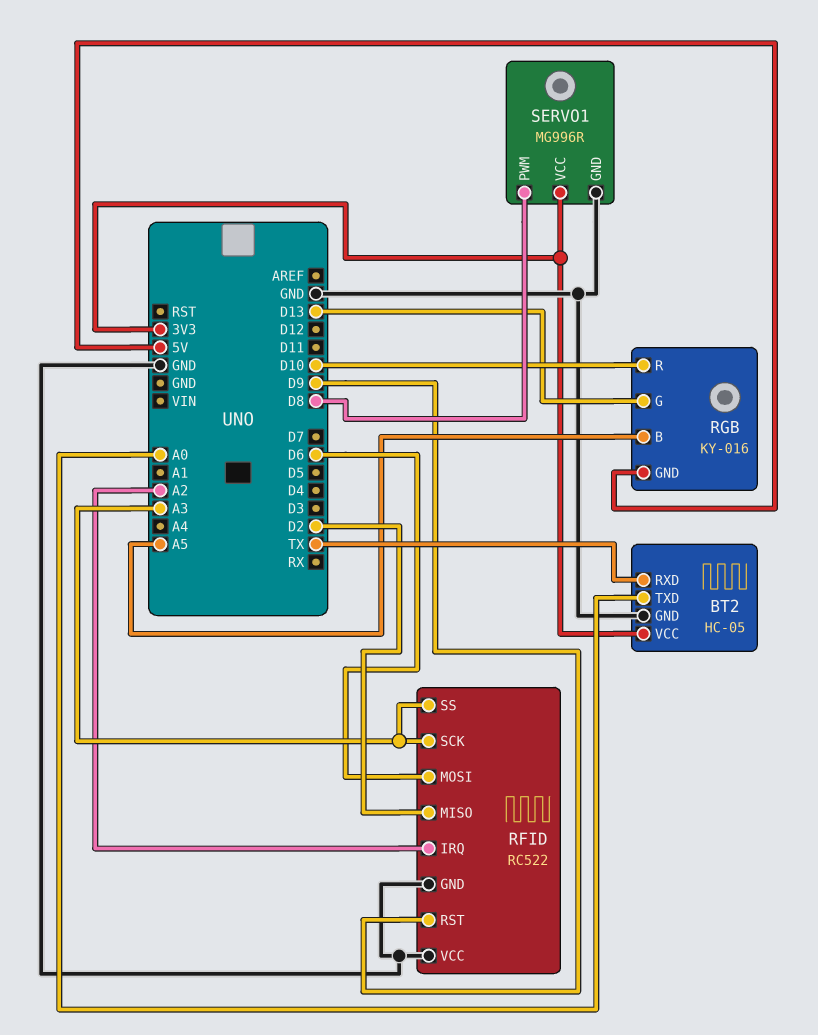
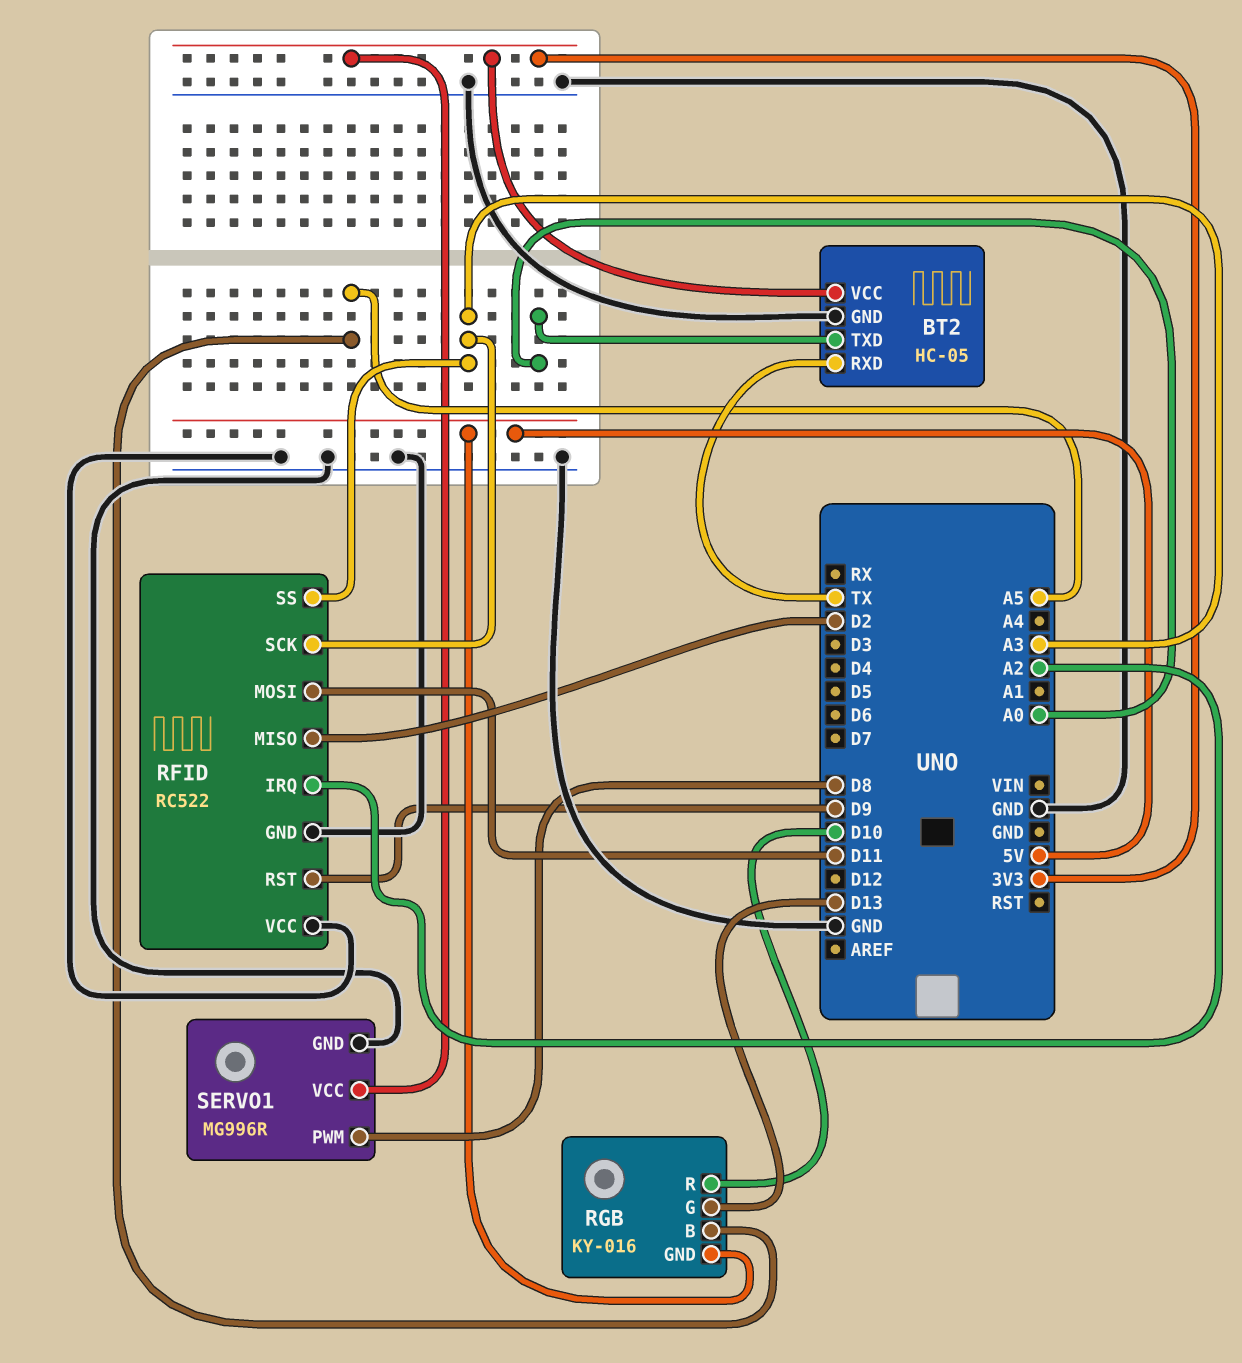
RFID pin MOSI: D6 -> D11

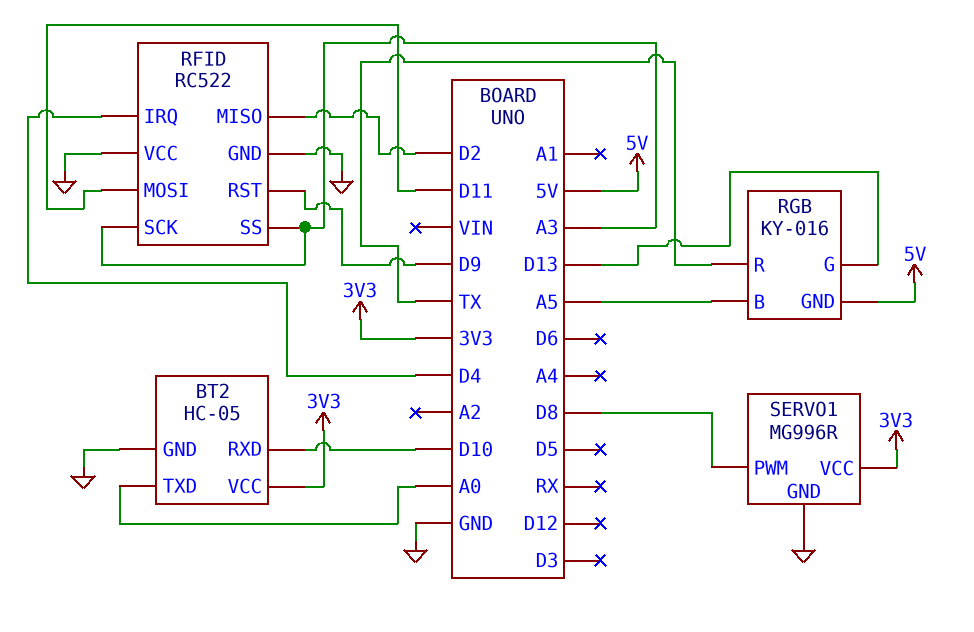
BT2 pin RXD: TX -> D10
RFID pin IRQ: A2 -> D4
RGB pin R: D10 -> TX

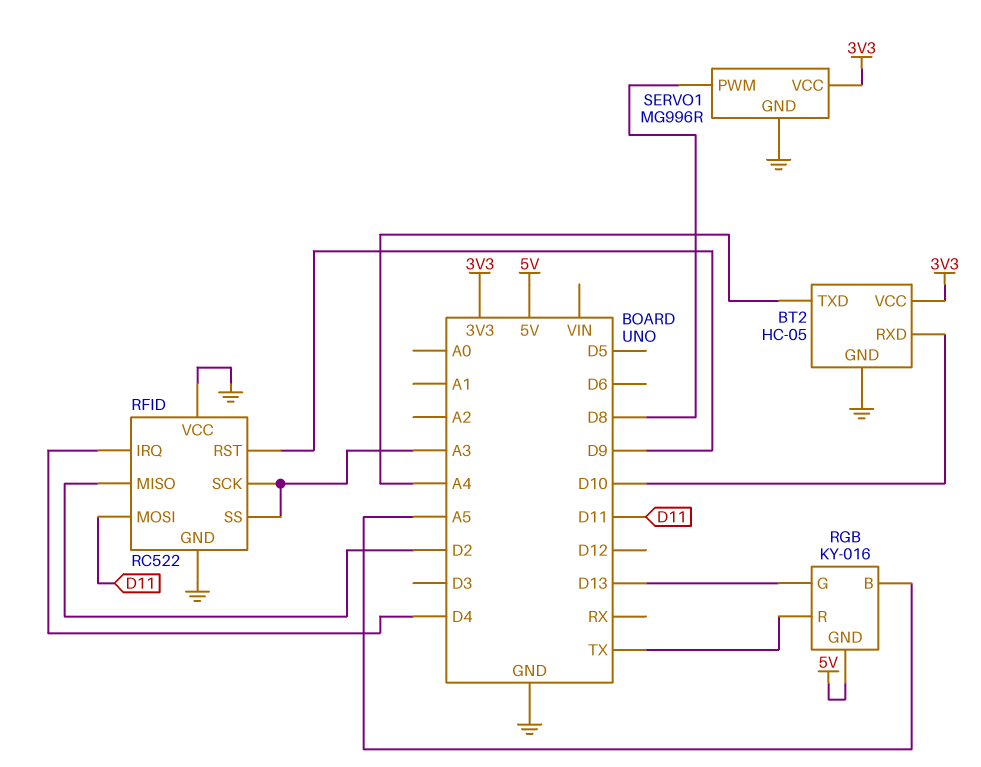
BT2 pin TXD: A0 -> A4

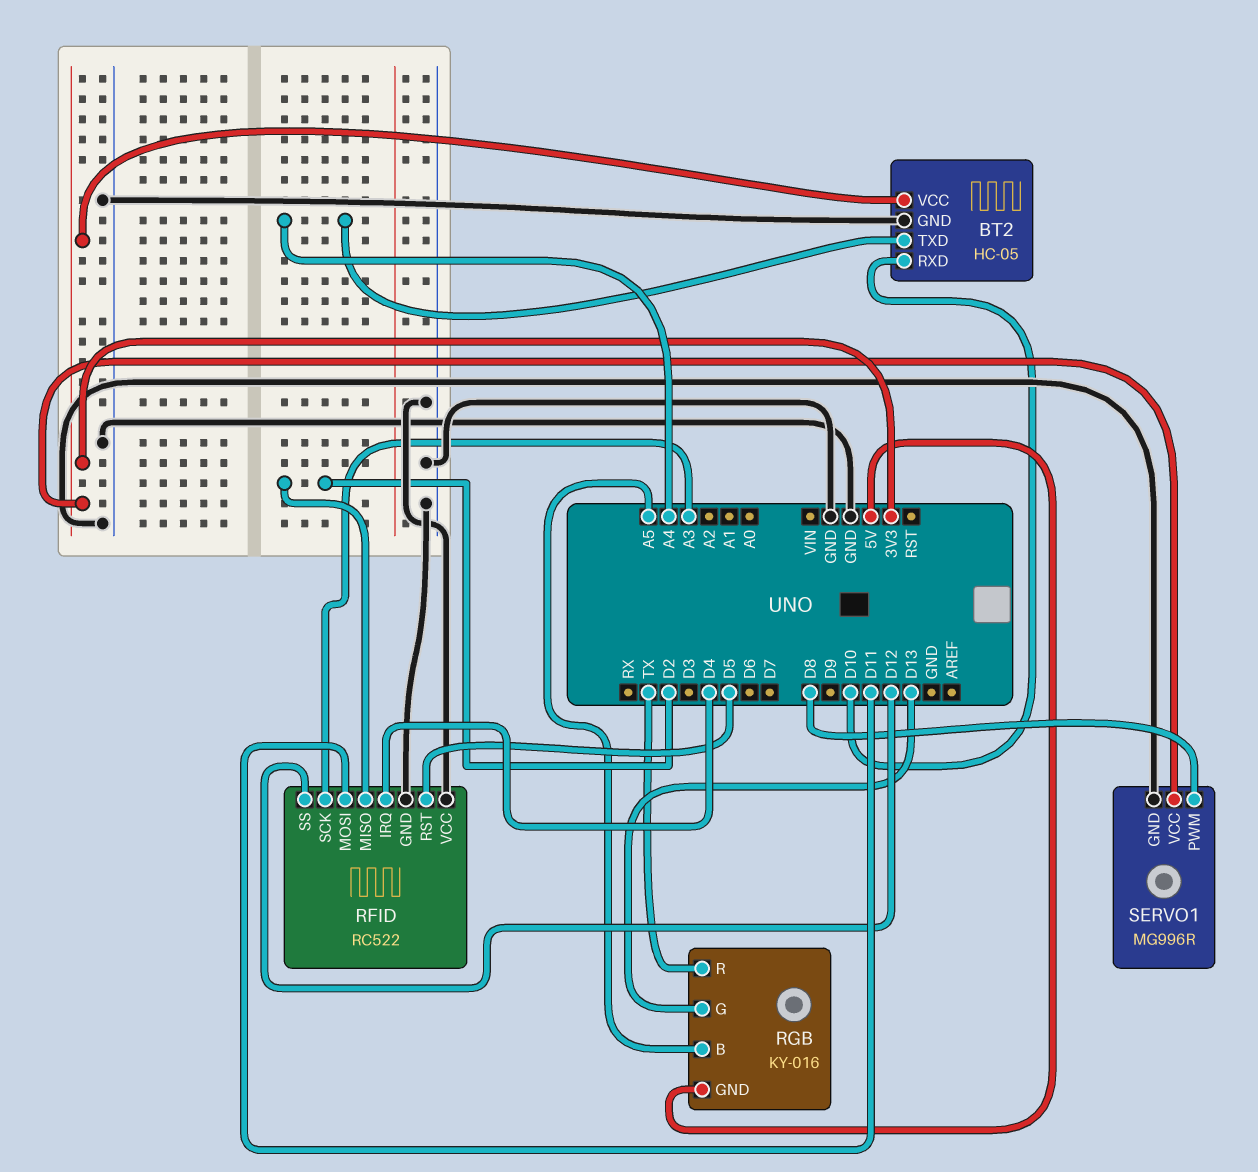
RFID pin RST: D9 -> D5
RFID pin SS: A3 -> D12

